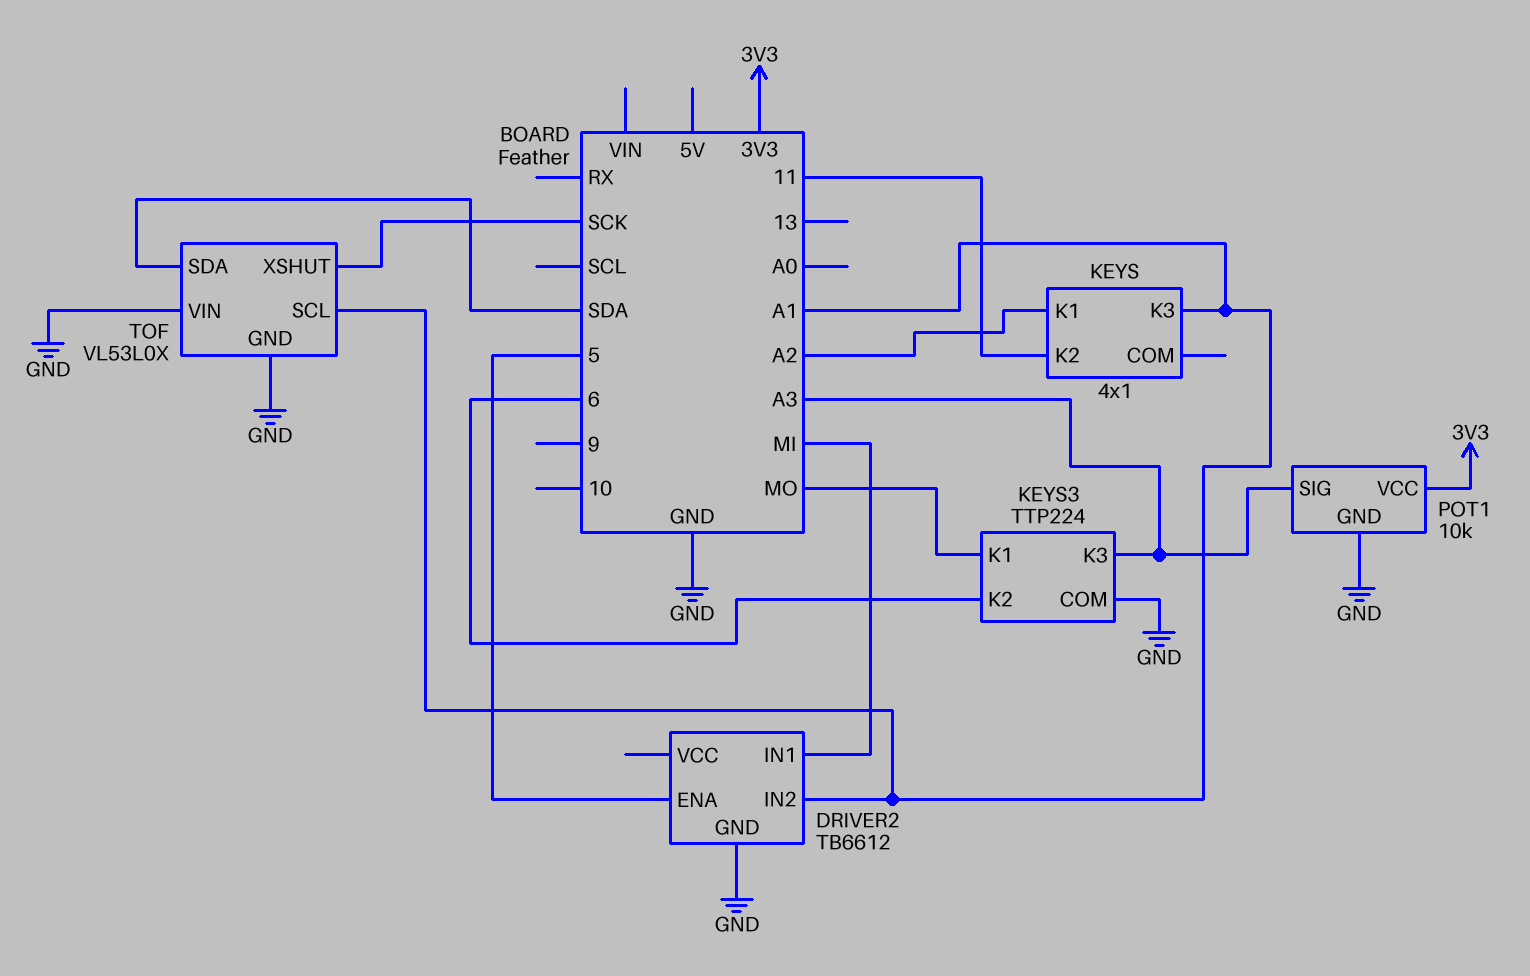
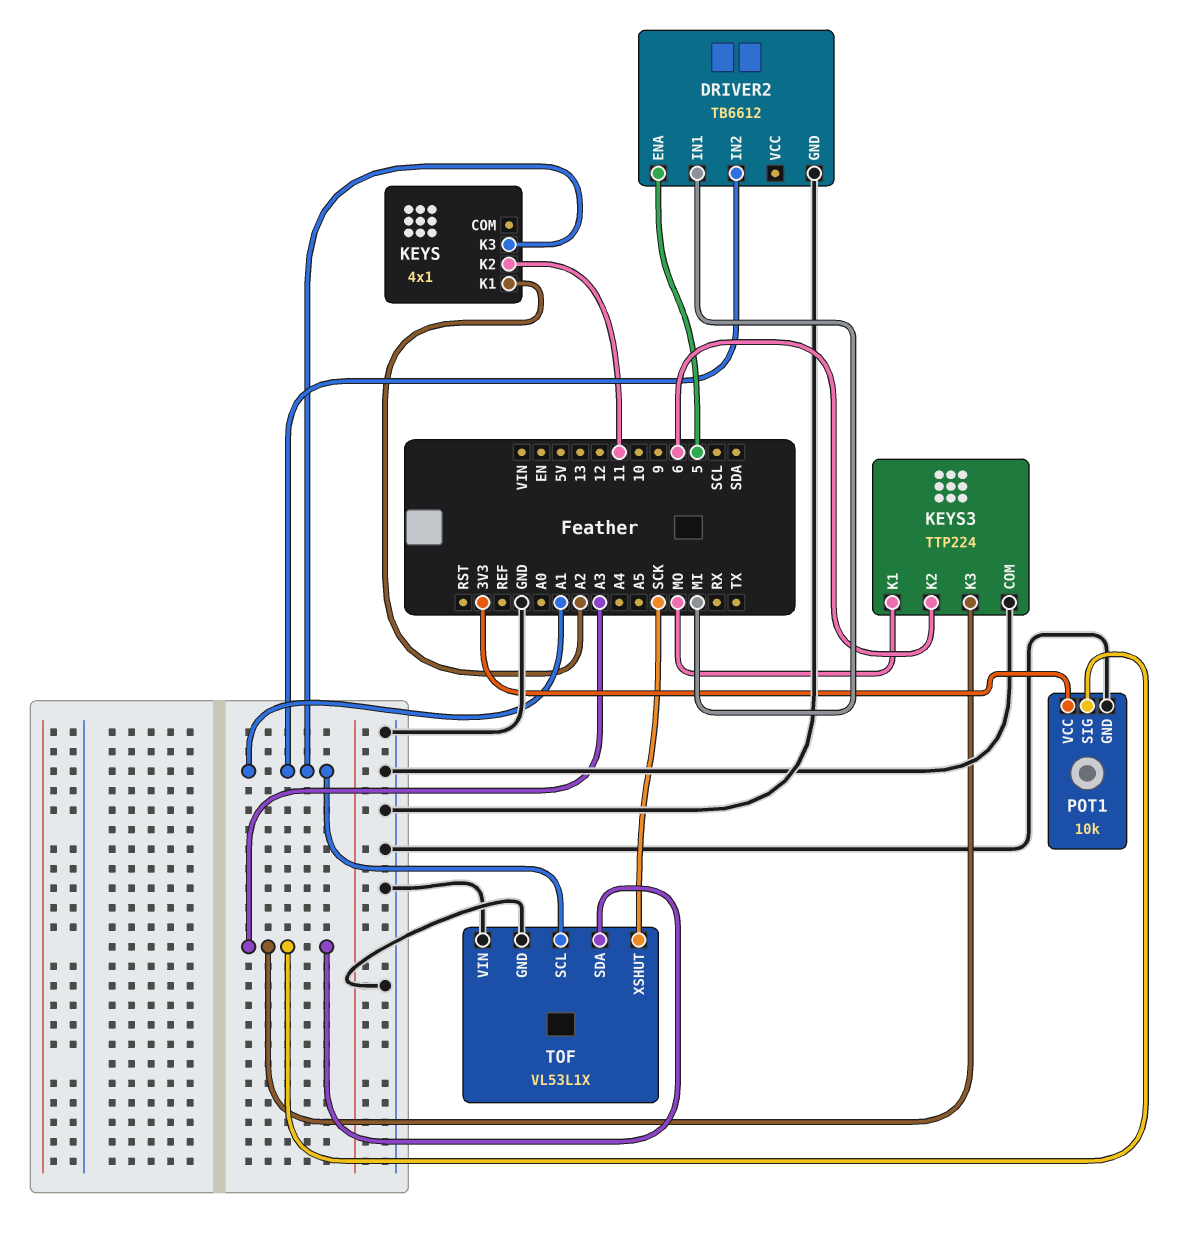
TOF: VL53L0X -> VL53L1X
TOF pin SDA: SDA -> A3

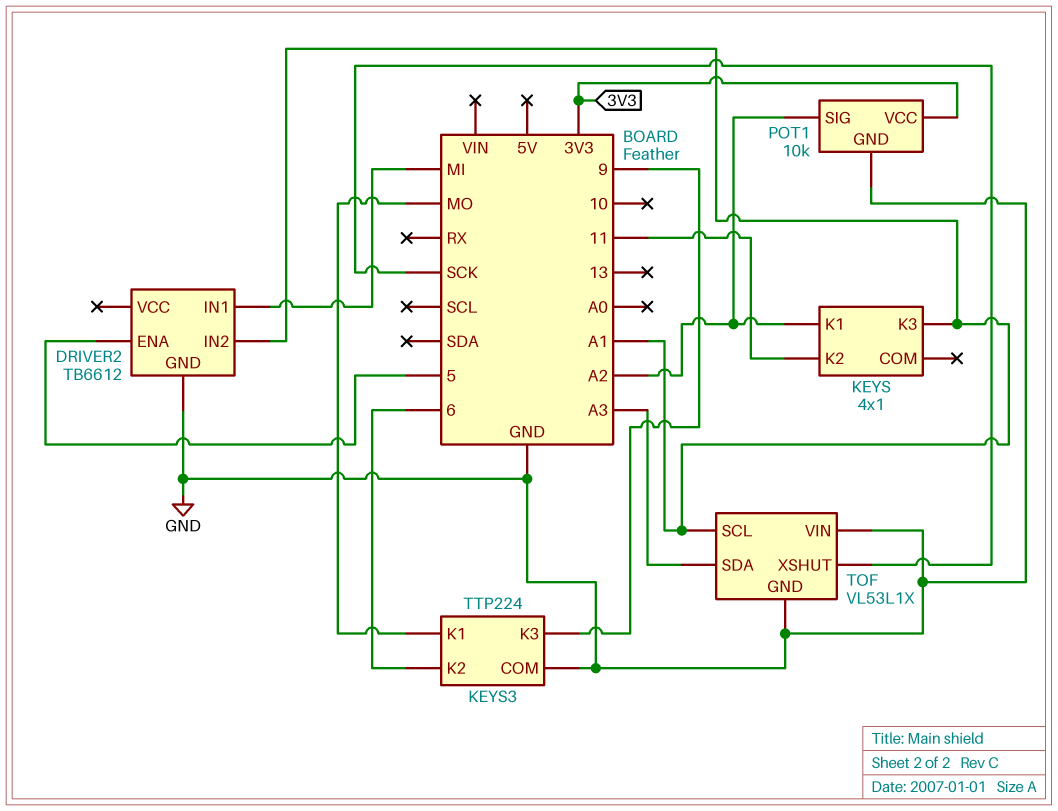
KEYS3 pin K3: A3 -> 9
POT1 pin SIG: A3 -> A2

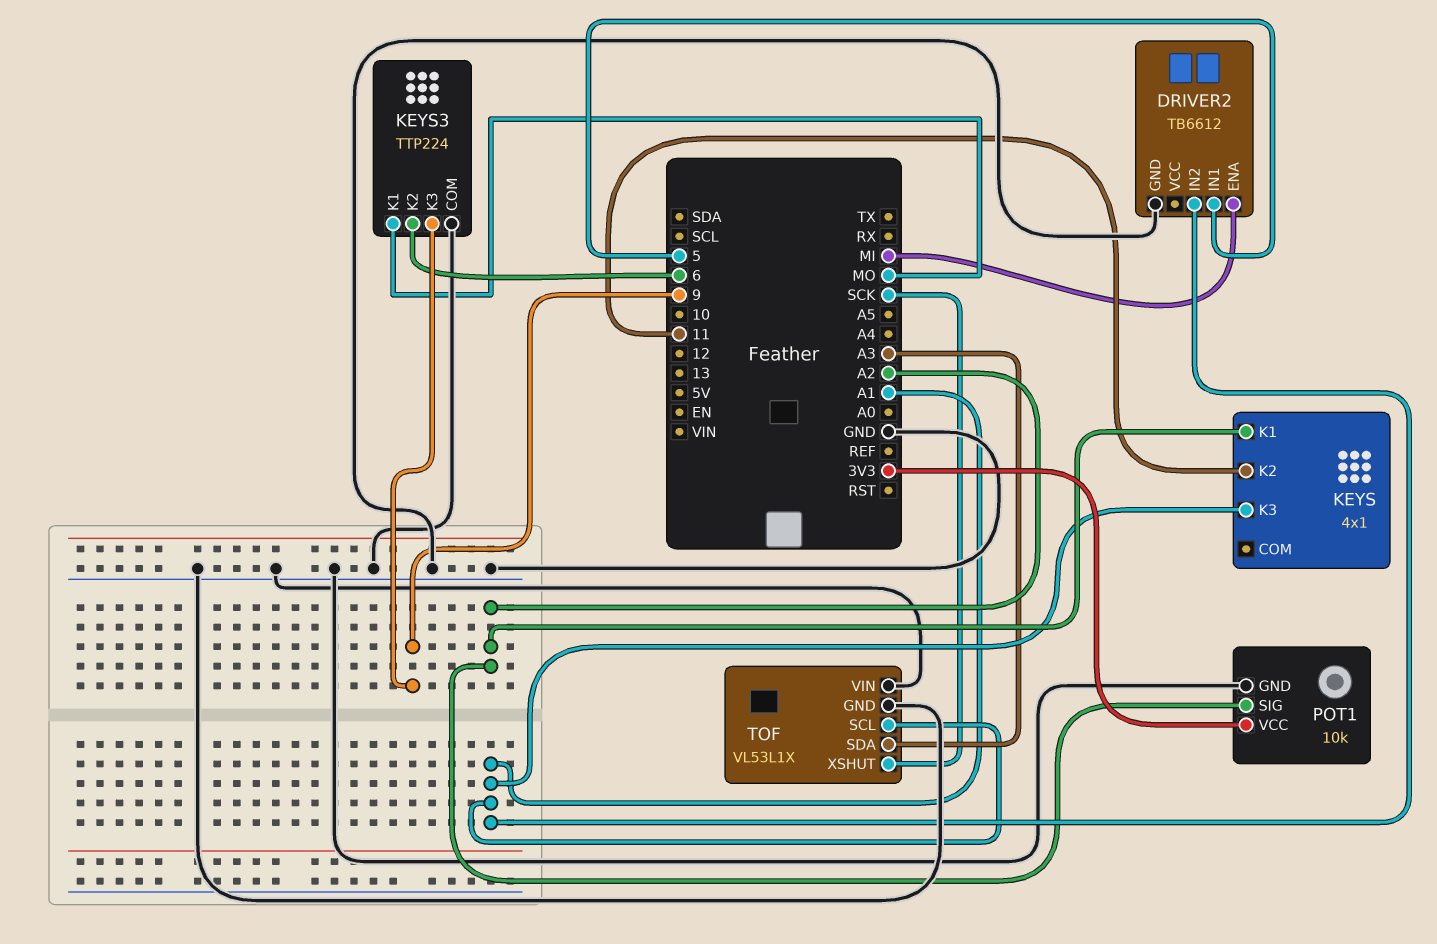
DRIVER2 pin ENA: 5 -> MI
DRIVER2 pin IN1: MI -> 5

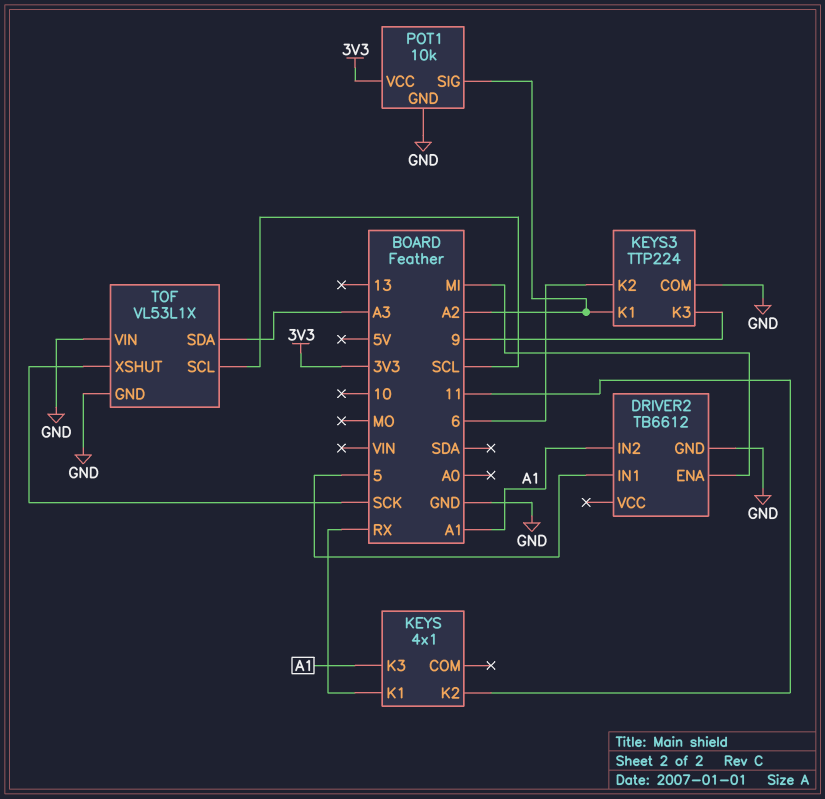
KEYS pin K1: A2 -> RX
KEYS3 pin K1: MO -> A2
TOF pin SCL: A1 -> SCL

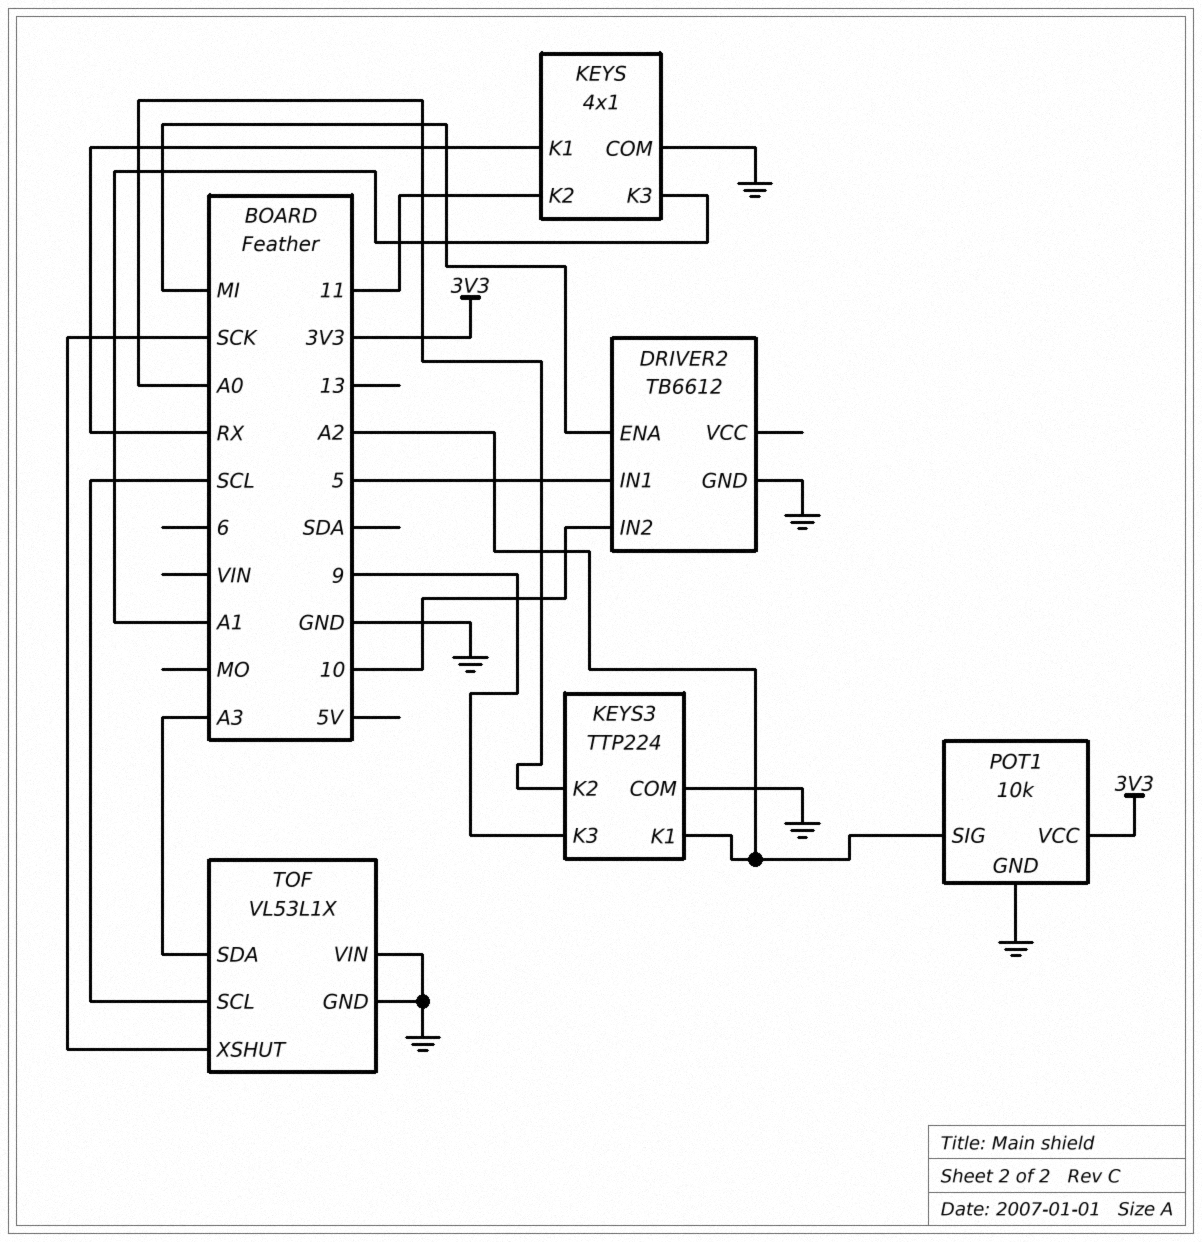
DRIVER2 pin IN2: A1 -> 10
KEYS pin COM: none -> GND
KEYS3 pin K2: 6 -> A0

